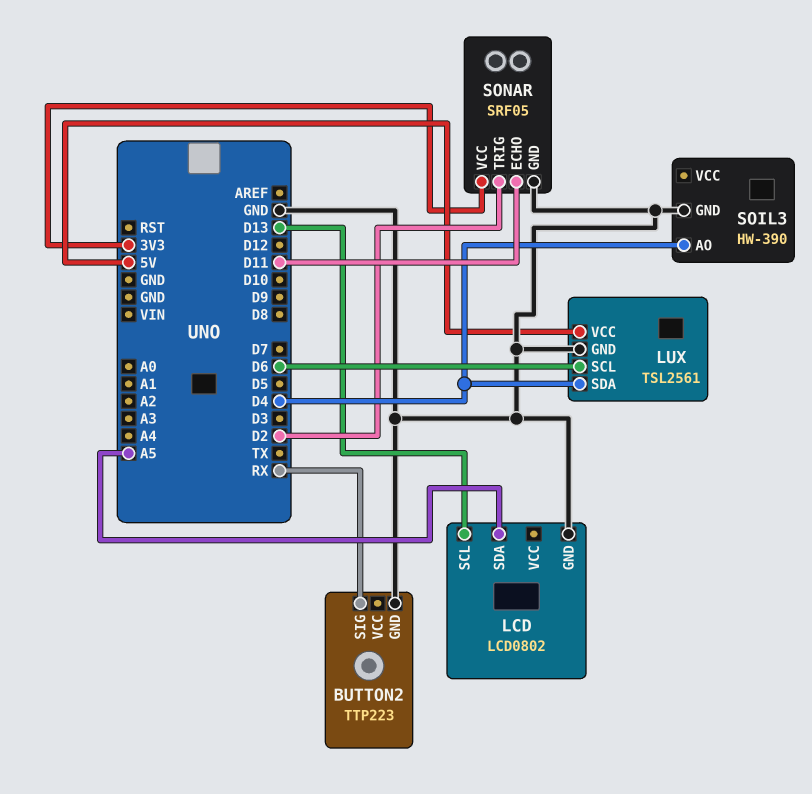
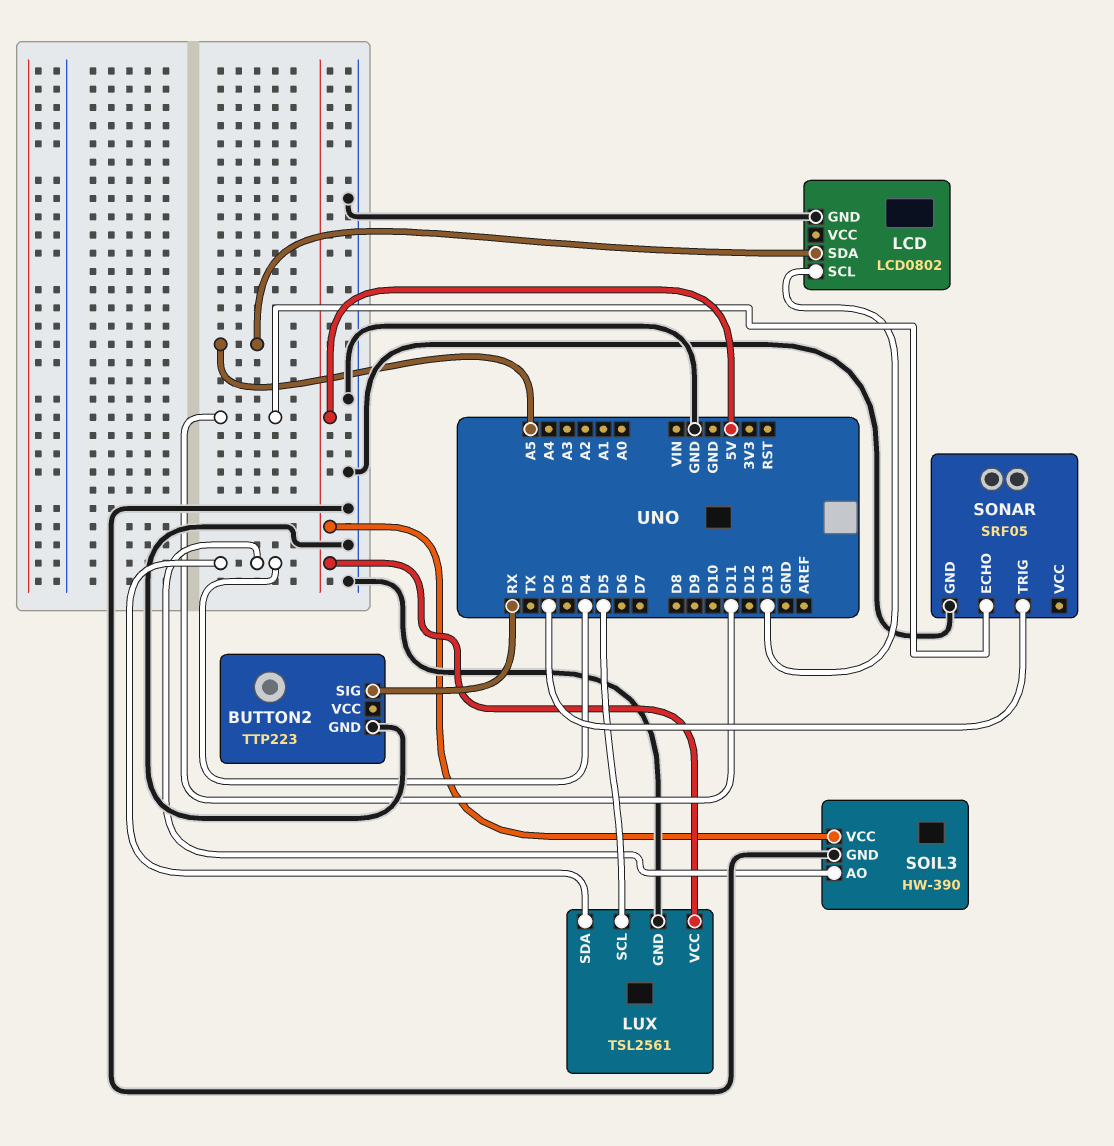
LUX pin SCL: D6 -> D5
SOIL3 pin VCC: none -> 5V
SONAR pin VCC: 3V3 -> none

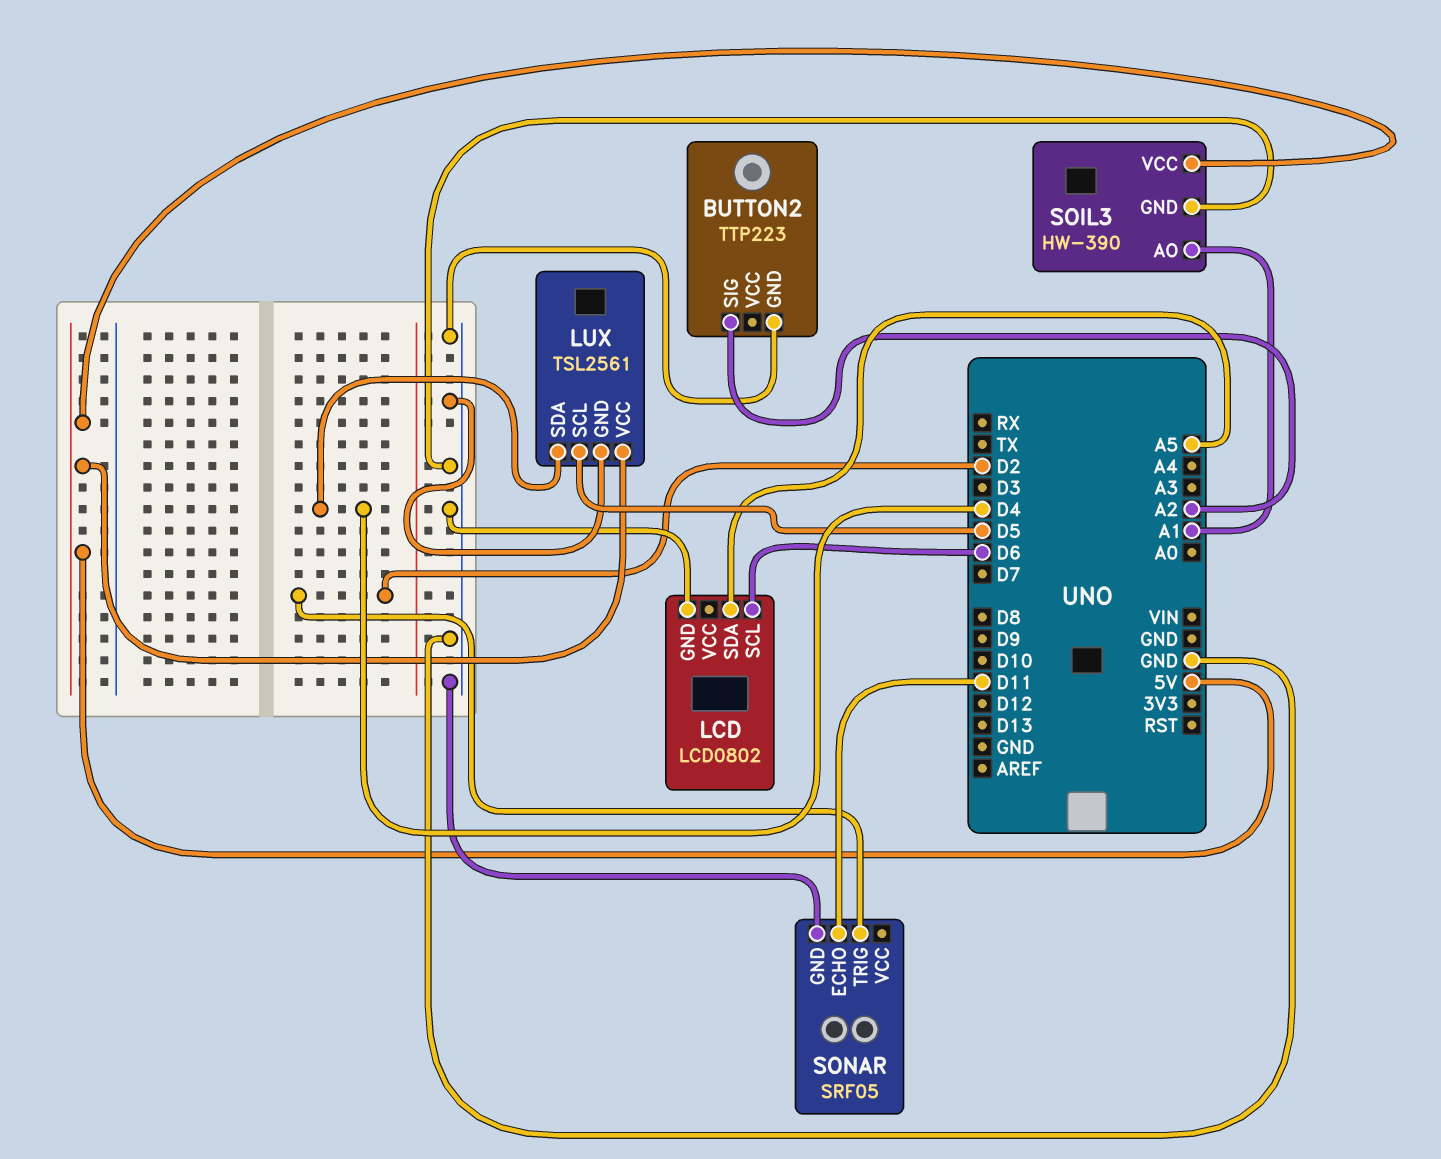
BUTTON2 pin SIG: RX -> A2
LCD pin SCL: D13 -> D6
SOIL3 pin AO: D4 -> A1

